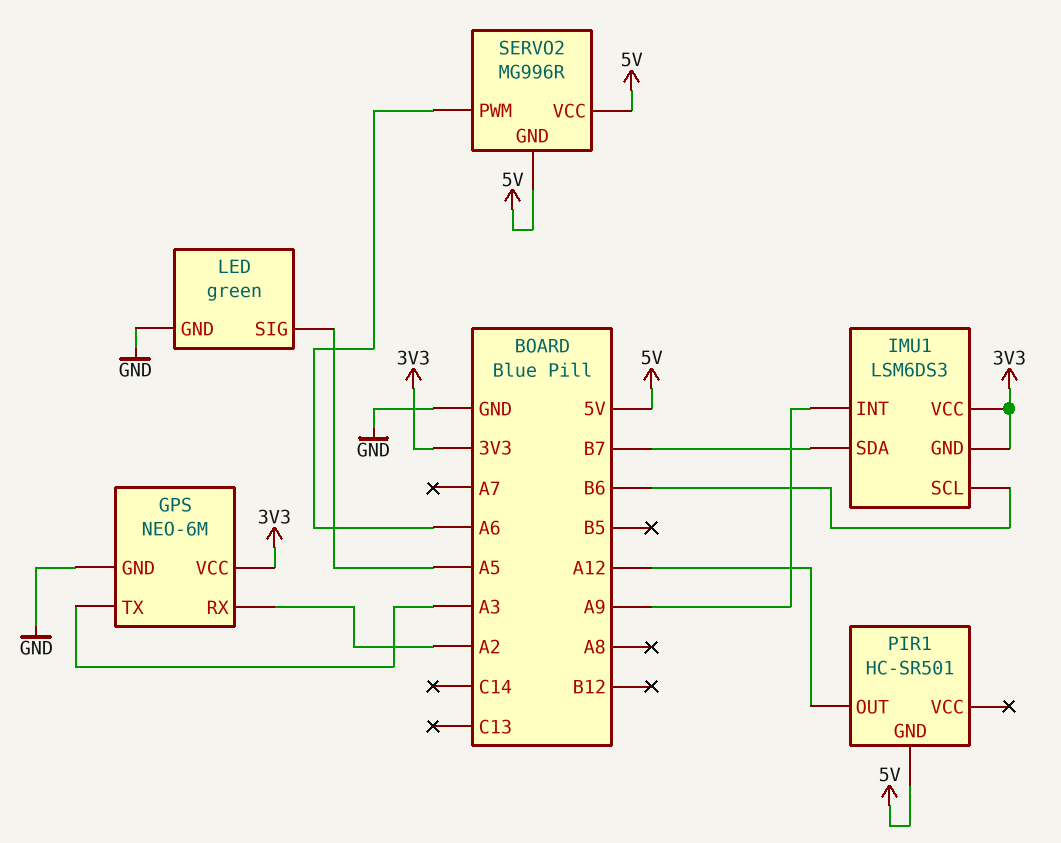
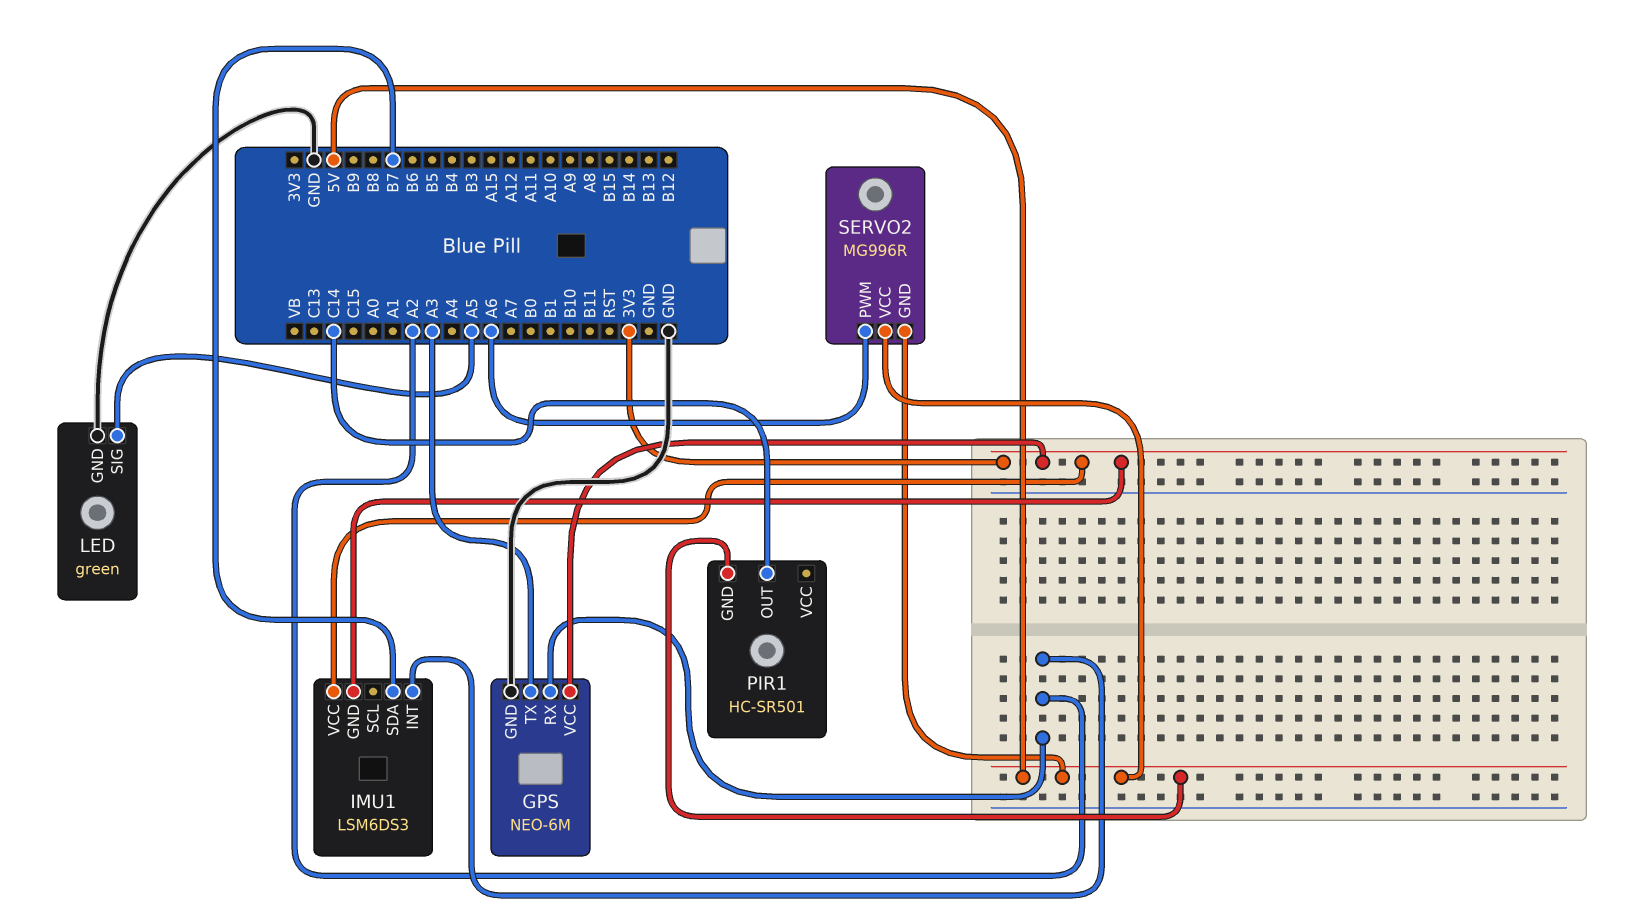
IMU1 pin INT: A9 -> A2
IMU1 pin SCL: B6 -> none
PIR1 pin OUT: A12 -> C14

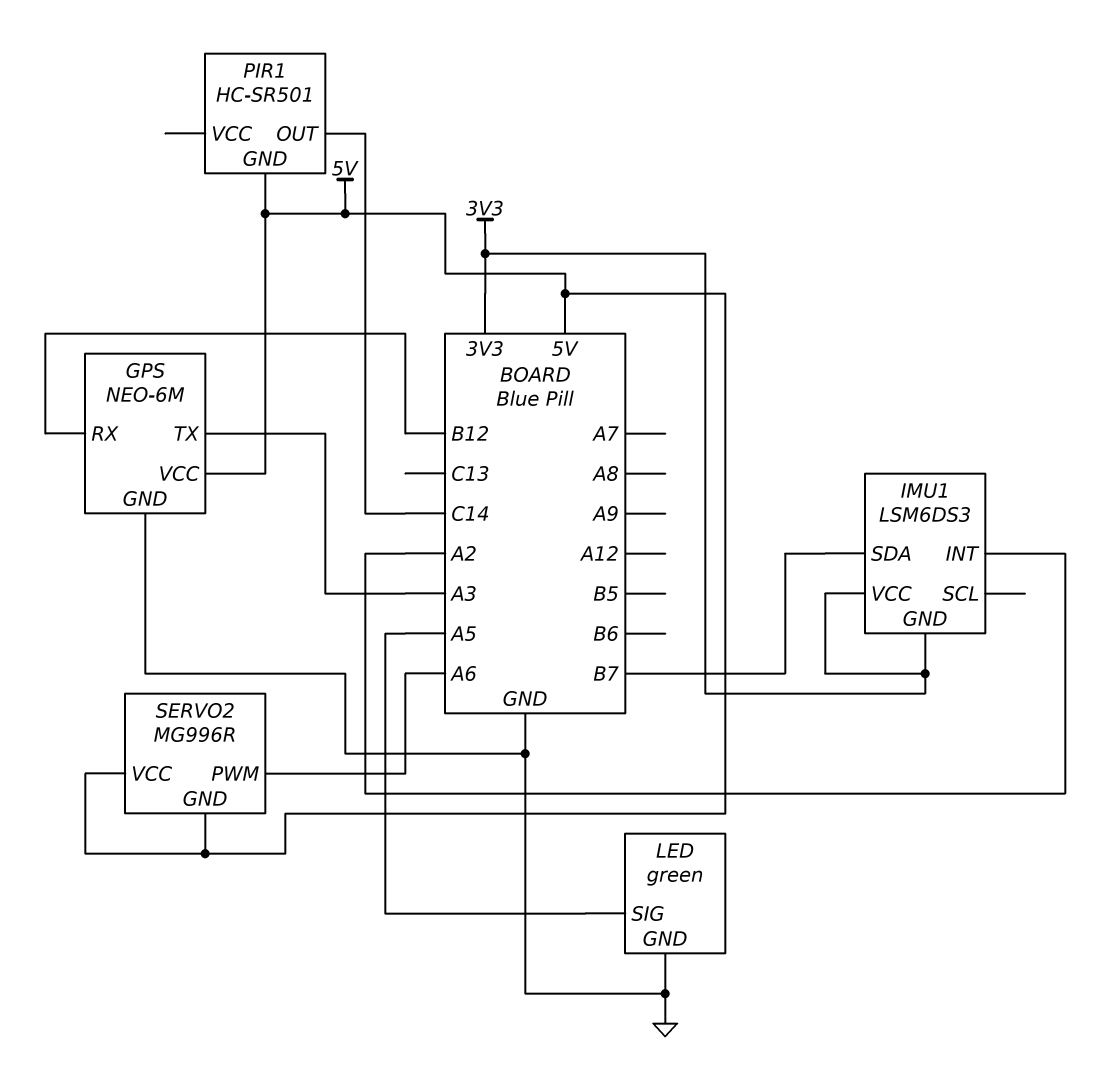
GPS pin RX: A2 -> B12
GPS pin VCC: 3V3 -> 5V

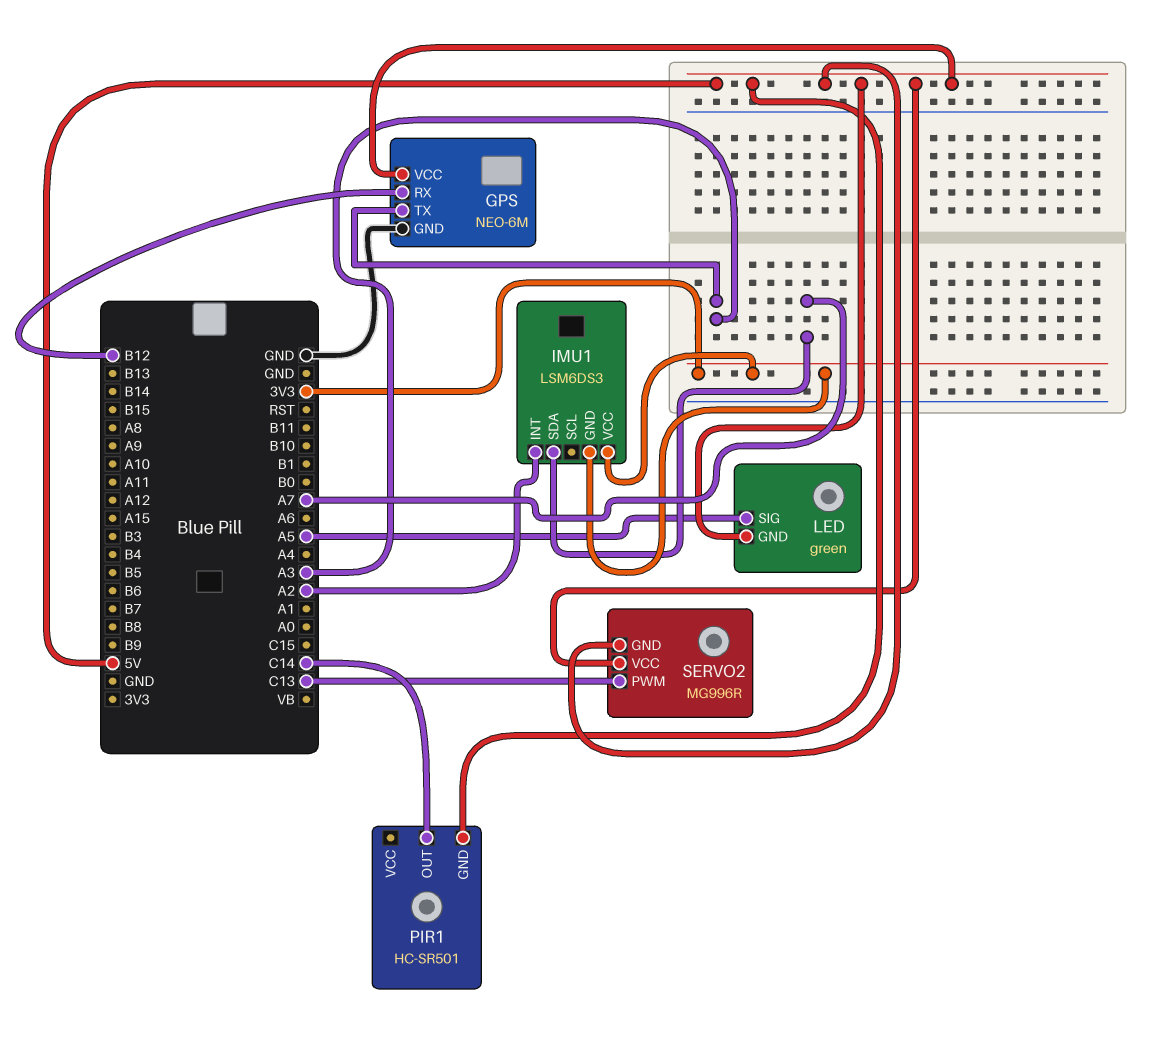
IMU1 pin SDA: B7 -> A7
LED pin GND: GND -> 5V
SERVO2 pin PWM: A6 -> C13

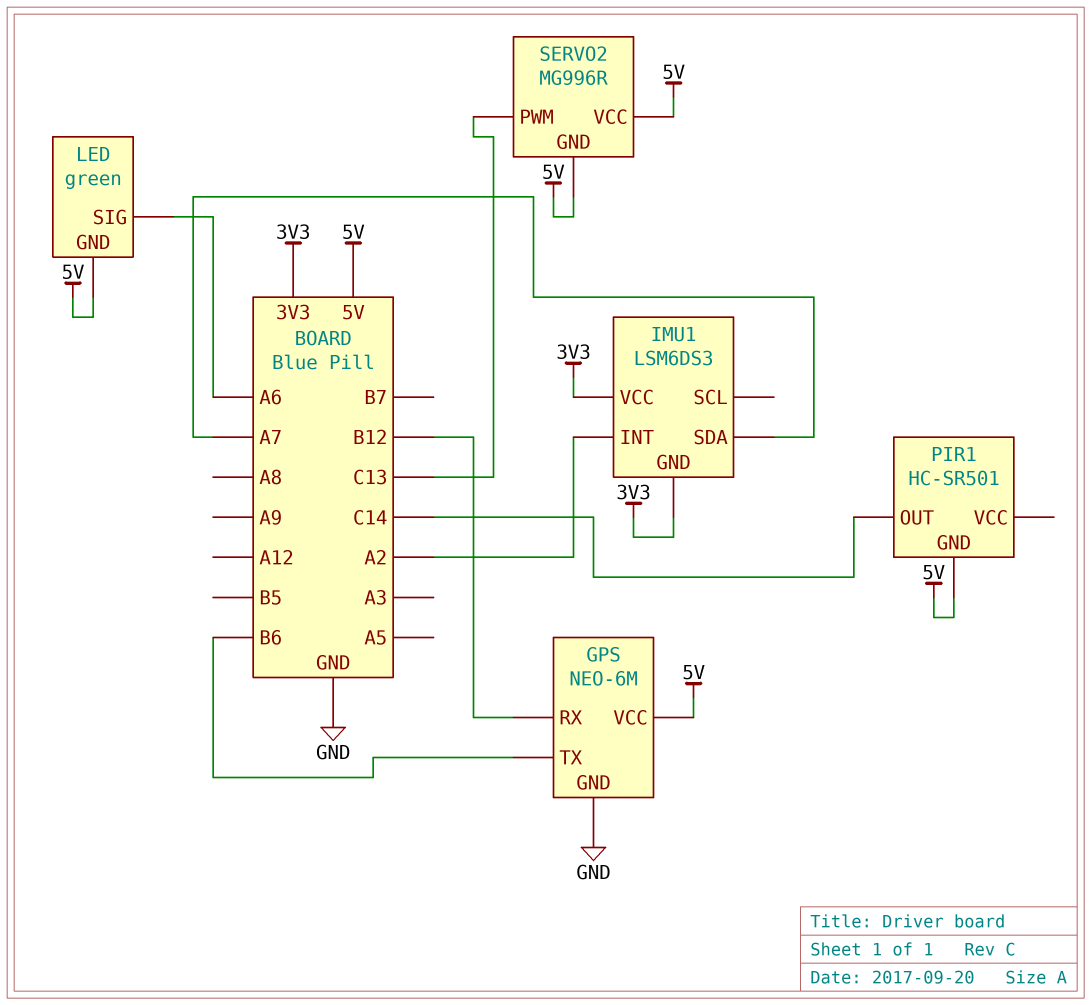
GPS pin TX: A3 -> B6
LED pin SIG: A5 -> A6

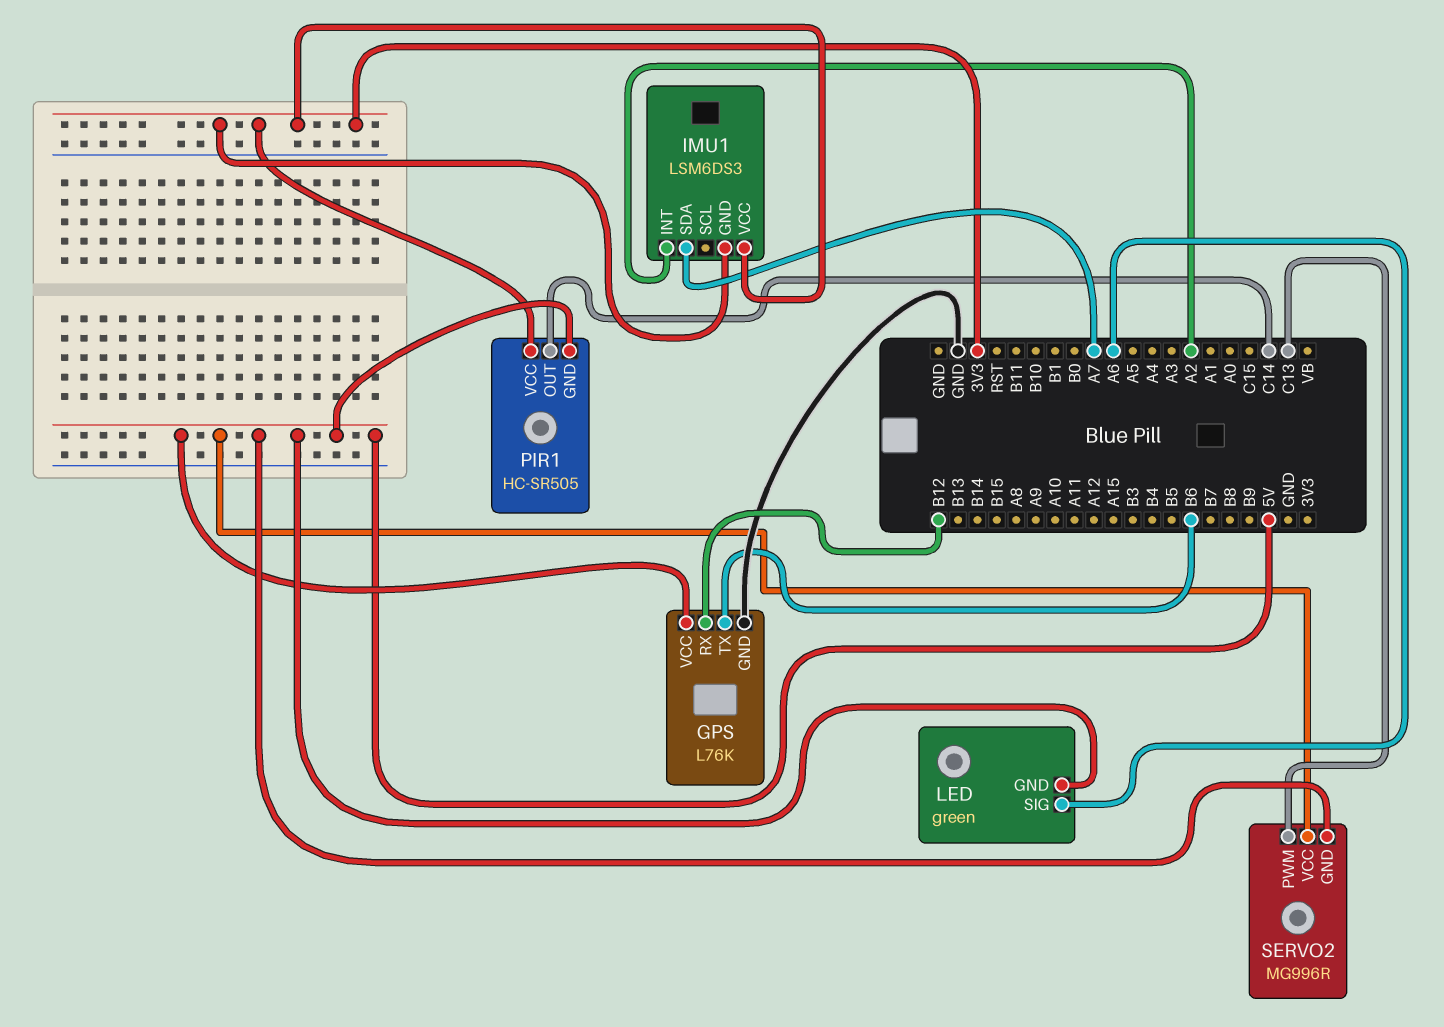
GPS: NEO-6M -> L76K
PIR1: HC-SR501 -> HC-SR505
PIR1 pin VCC: none -> 3V3

